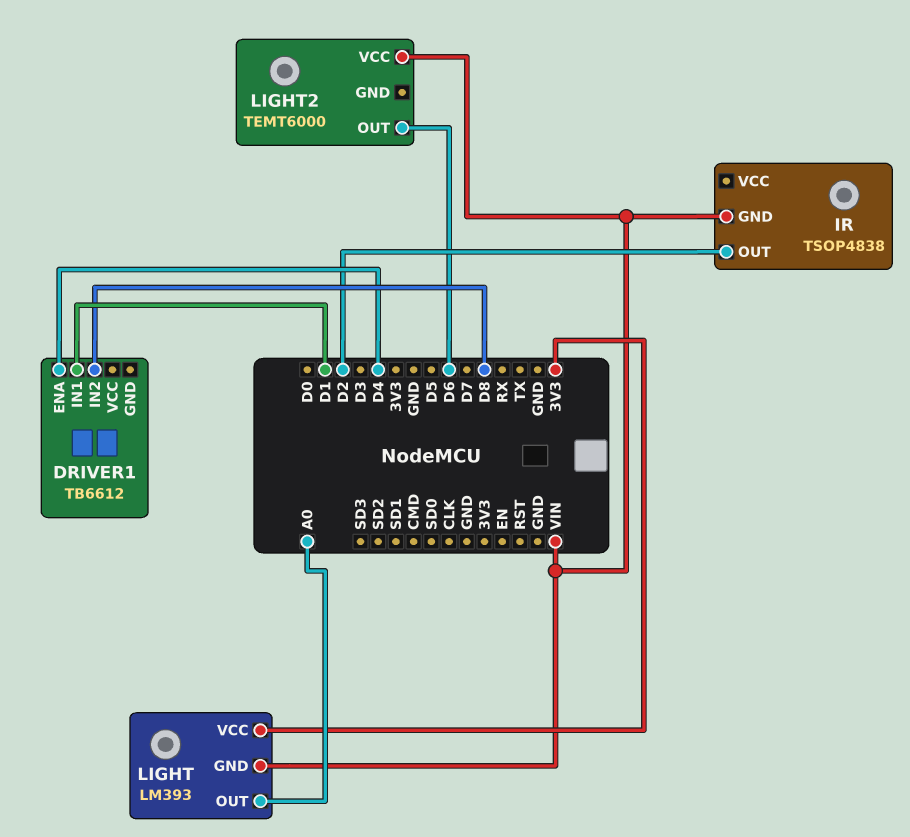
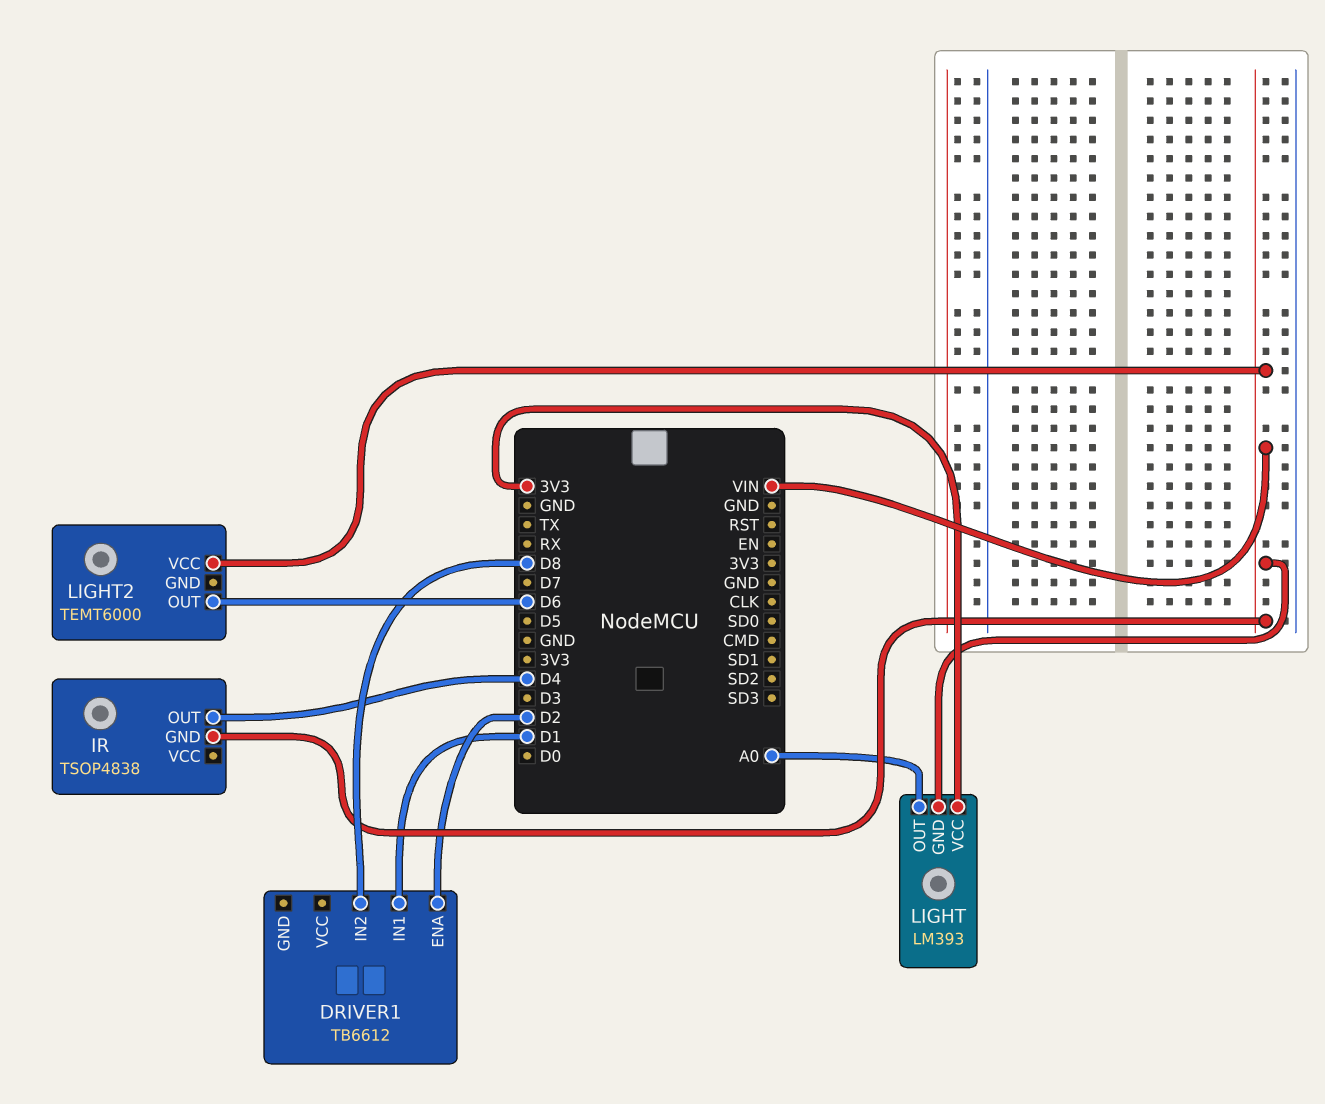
DRIVER1 pin ENA: D4 -> D2
IR pin OUT: D2 -> D4

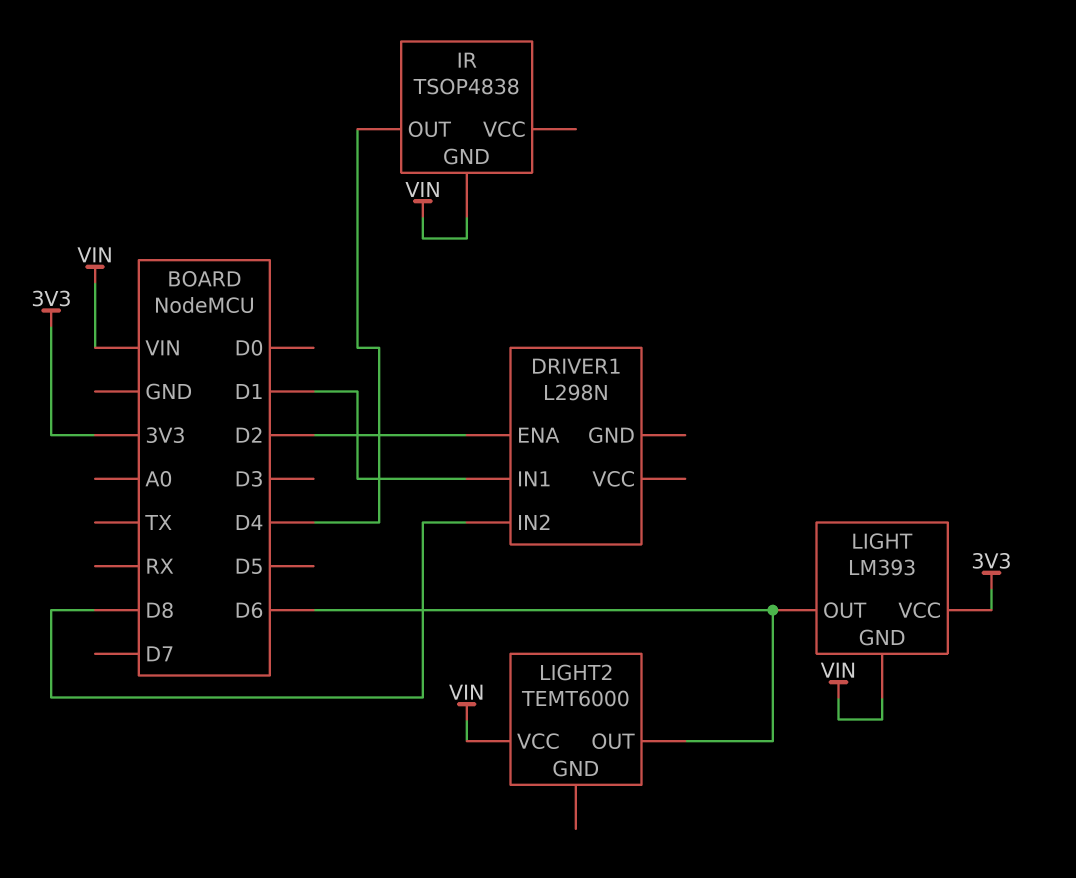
DRIVER1: TB6612 -> L298N
LIGHT pin OUT: A0 -> D6

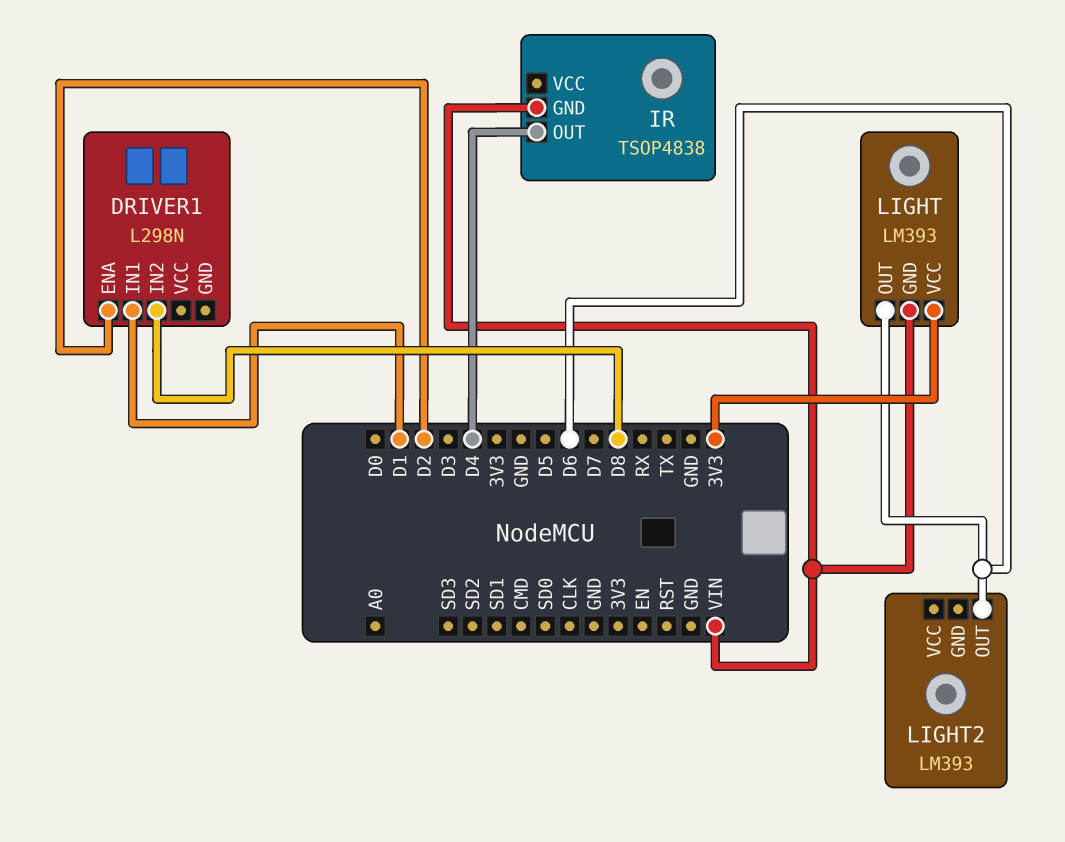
LIGHT2: TEMT6000 -> LM393
LIGHT2 pin VCC: VIN -> none

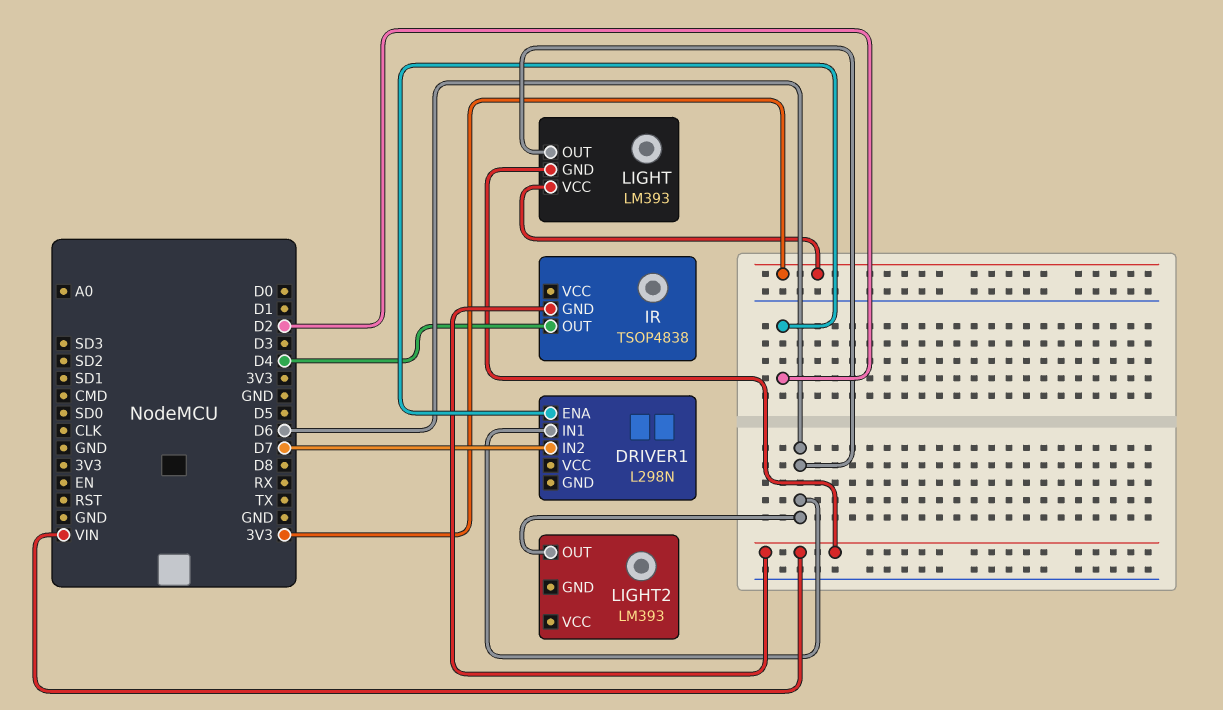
DRIVER1 pin IN1: D1 -> D6
DRIVER1 pin IN2: D8 -> D7

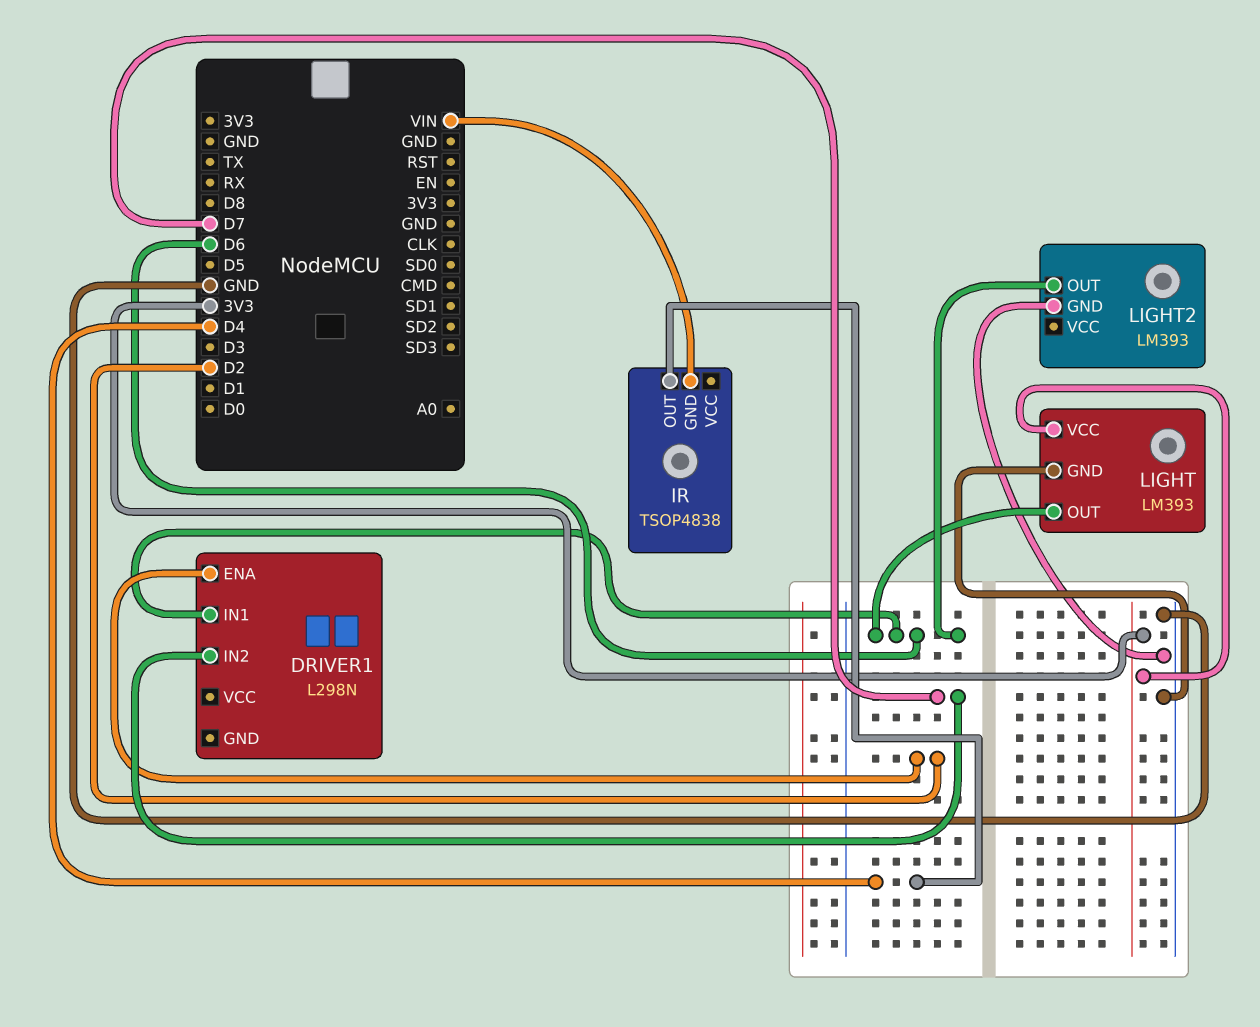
LIGHT pin GND: VIN -> GND
LIGHT2 pin GND: none -> GND

